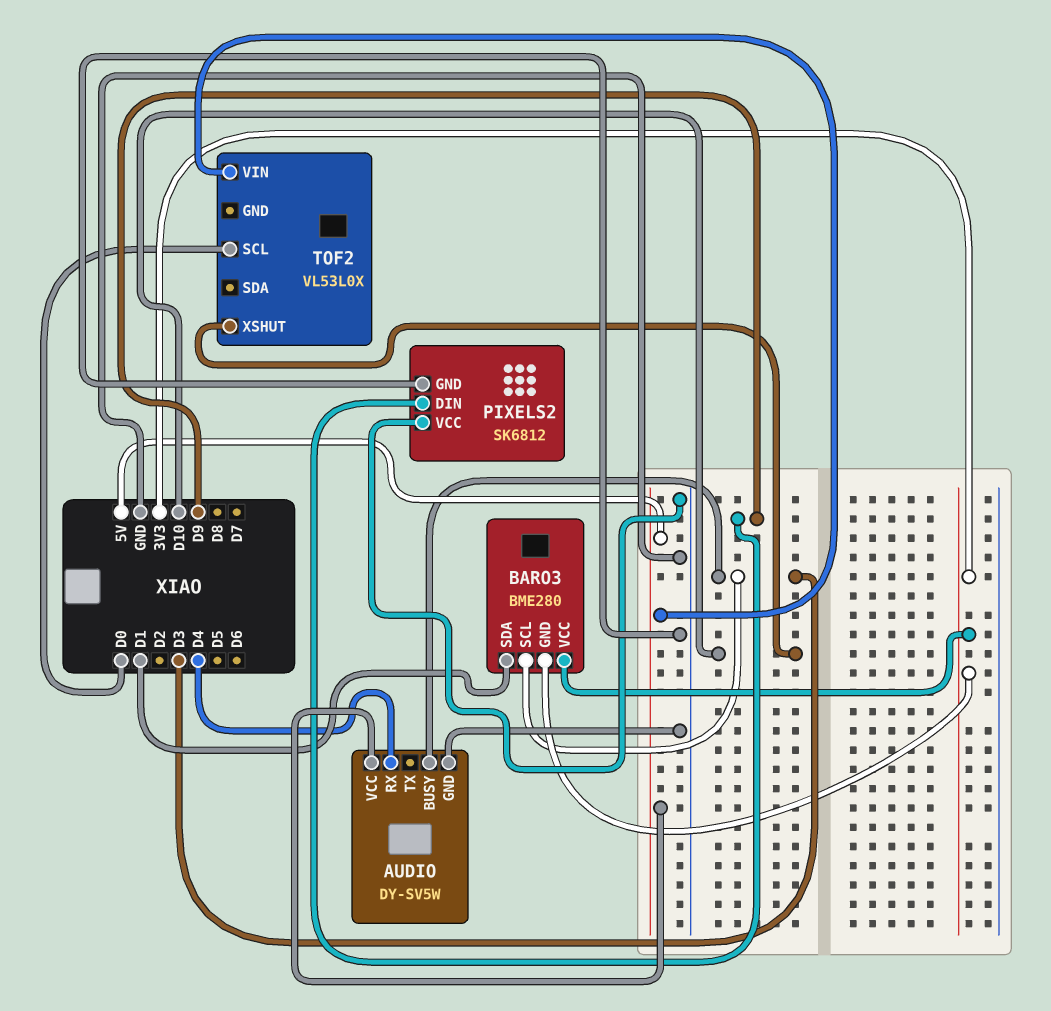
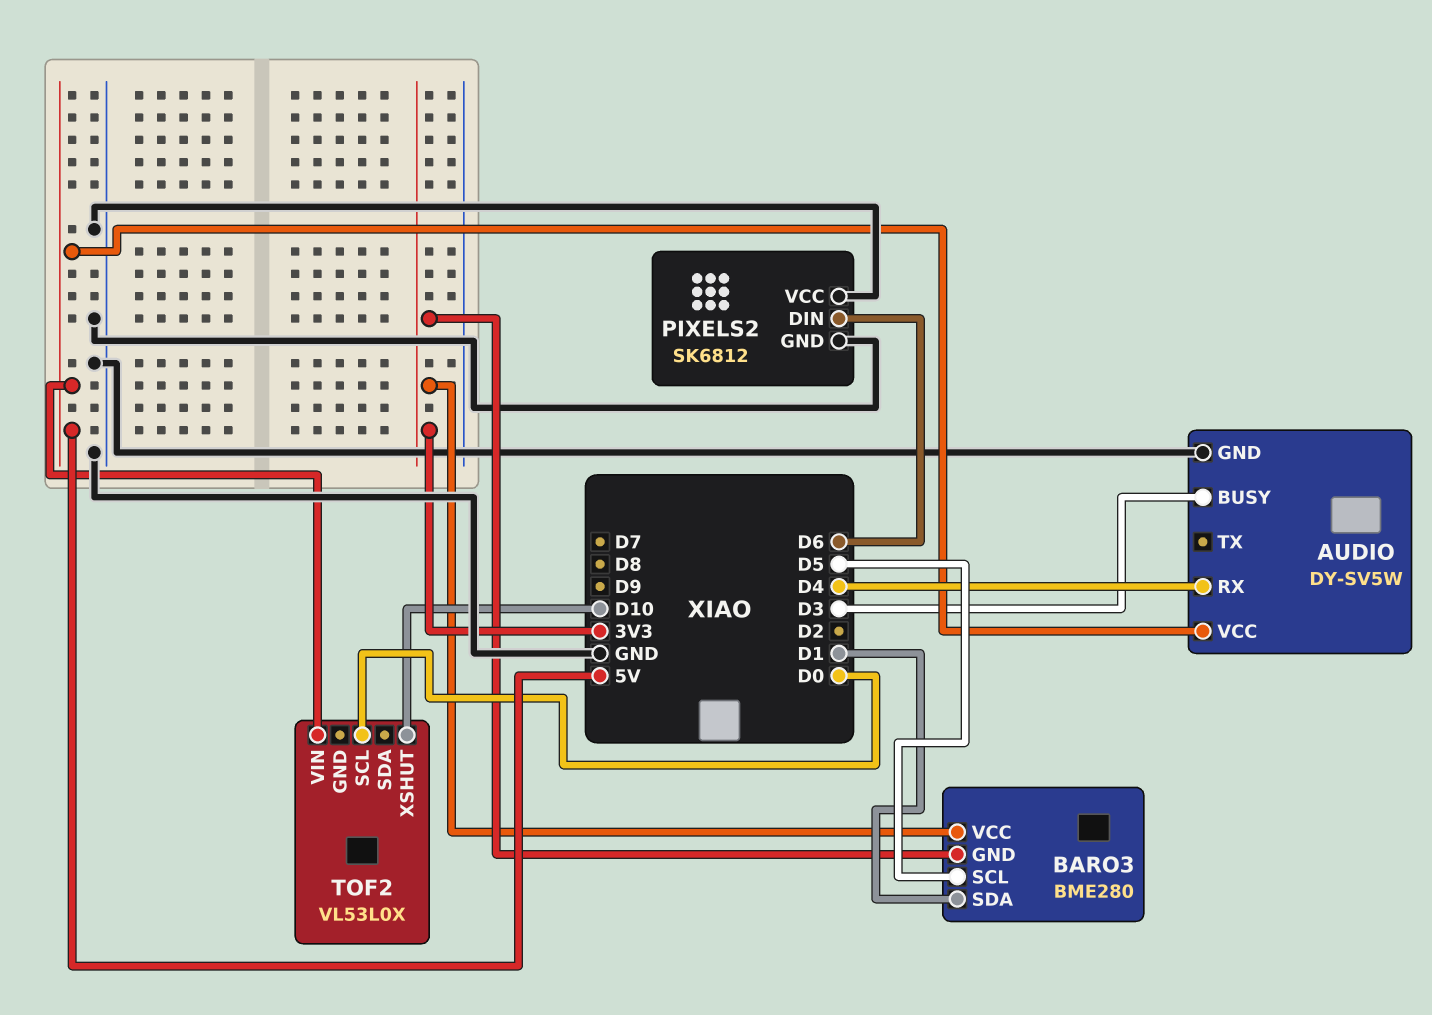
BARO3 pin SCL: D3 -> D5
PIXELS2 pin DIN: D9 -> D6

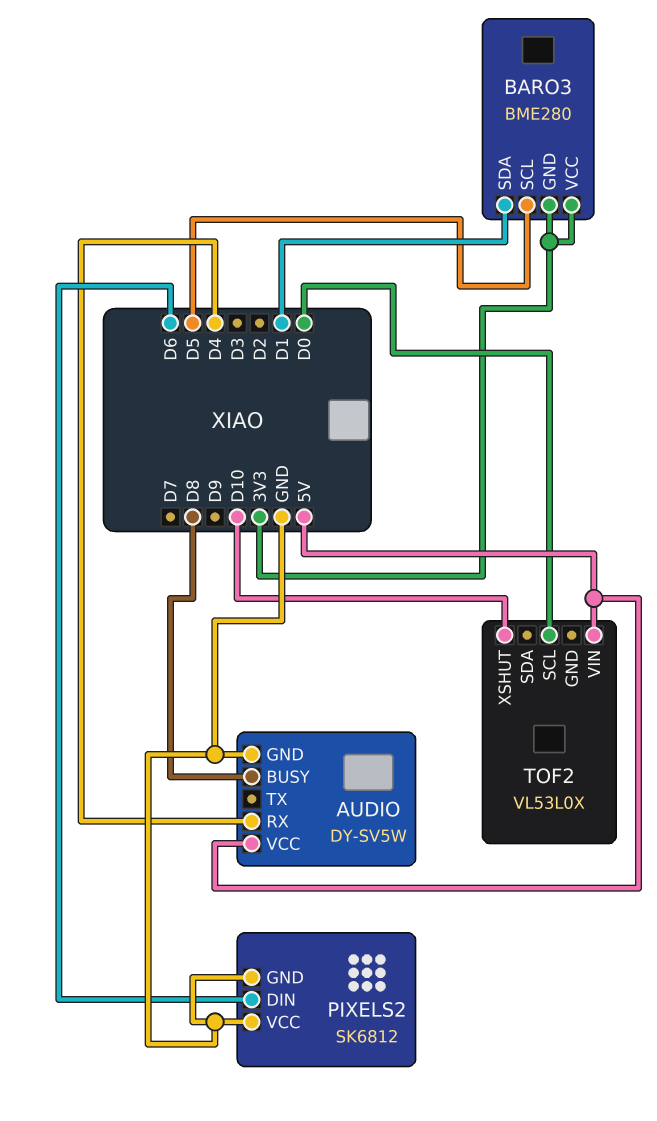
AUDIO pin BUSY: D3 -> D8

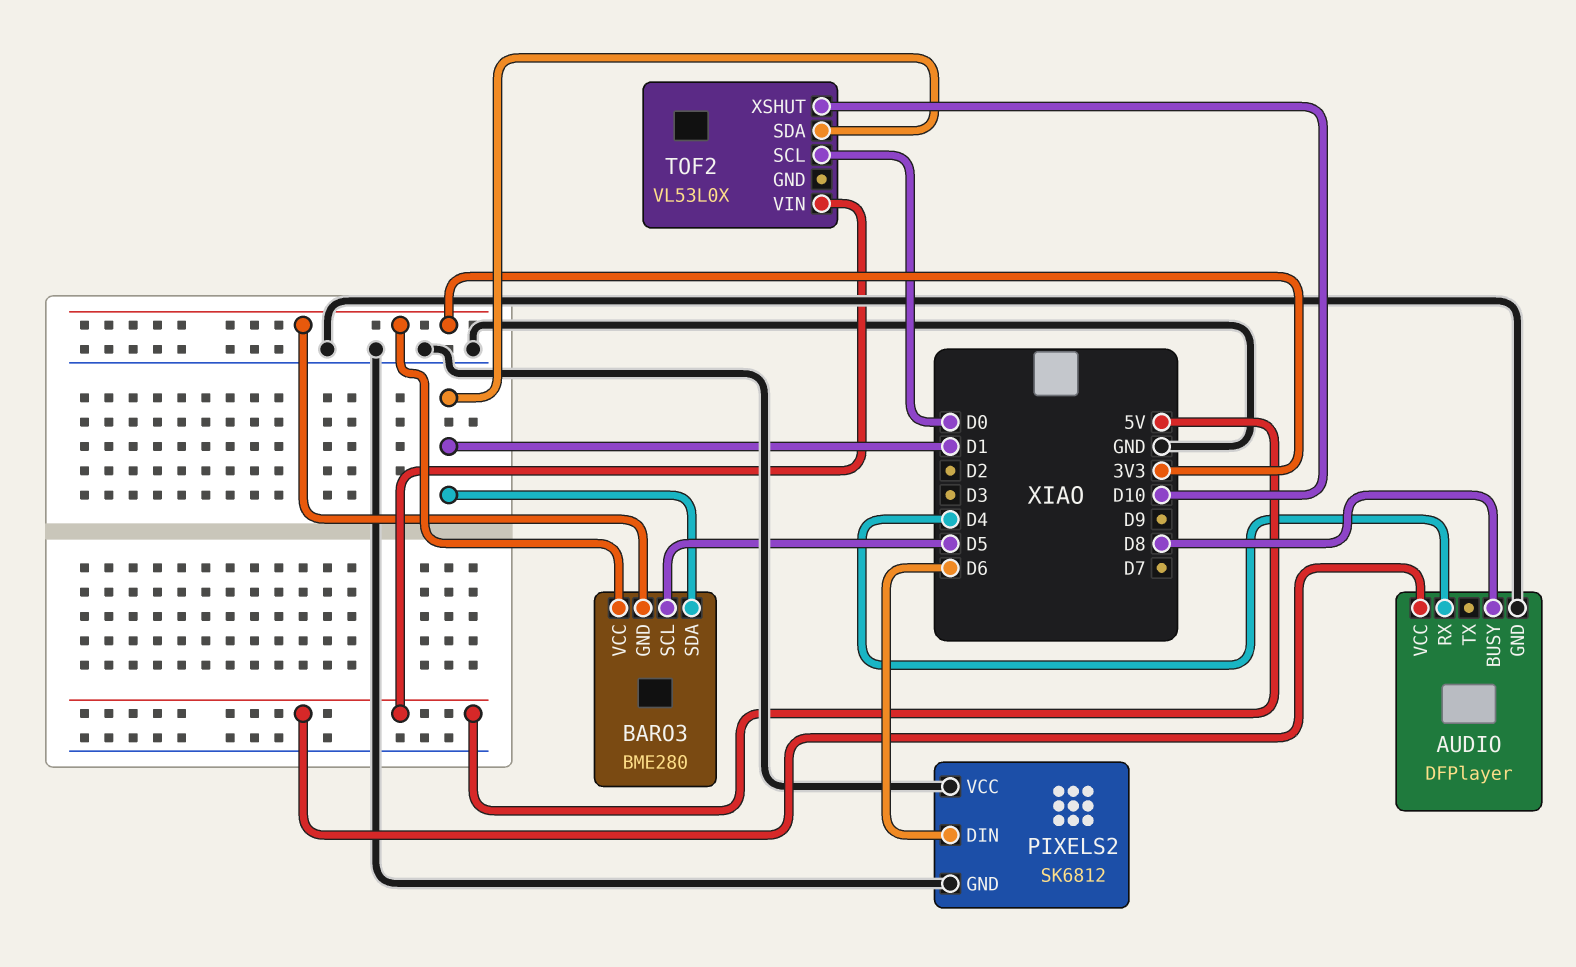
AUDIO: DY-SV5W -> DFPlayer
TOF2 pin SDA: none -> D1

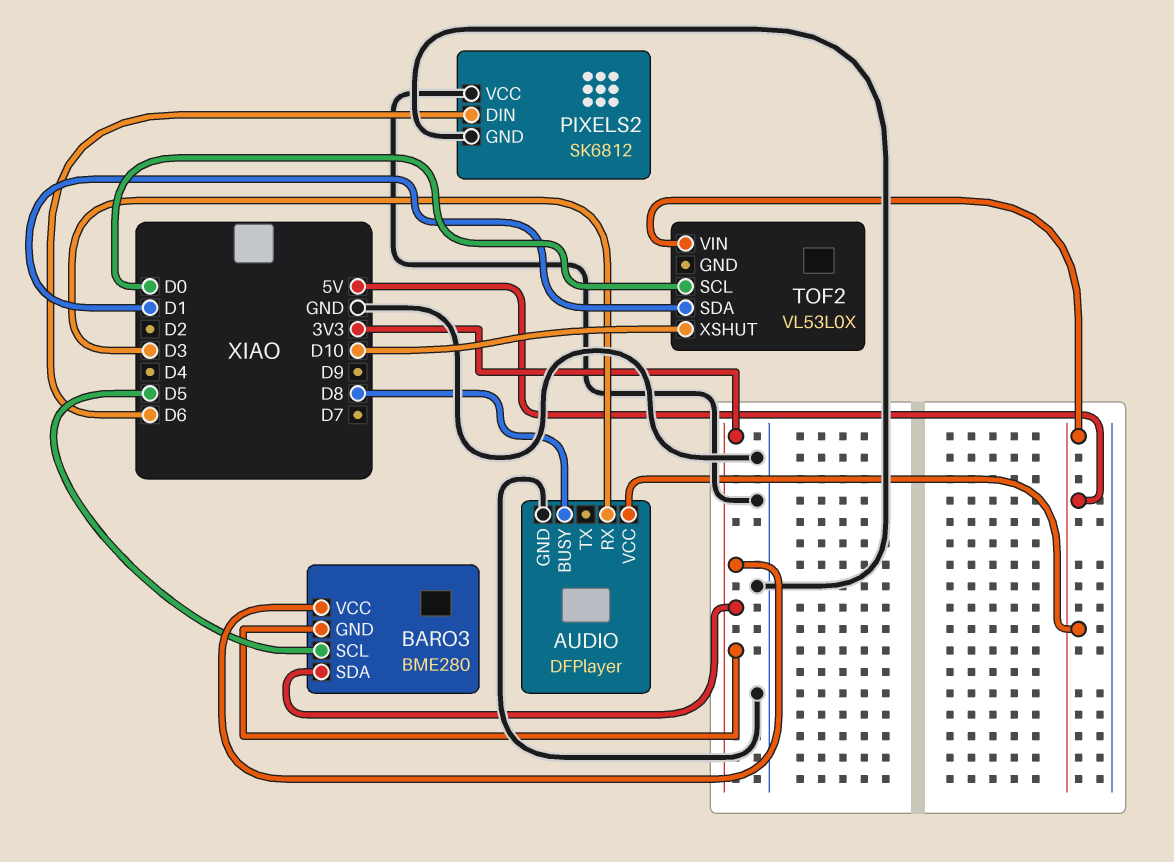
AUDIO pin RX: D4 -> D3
BARO3 pin SDA: D1 -> 3V3

